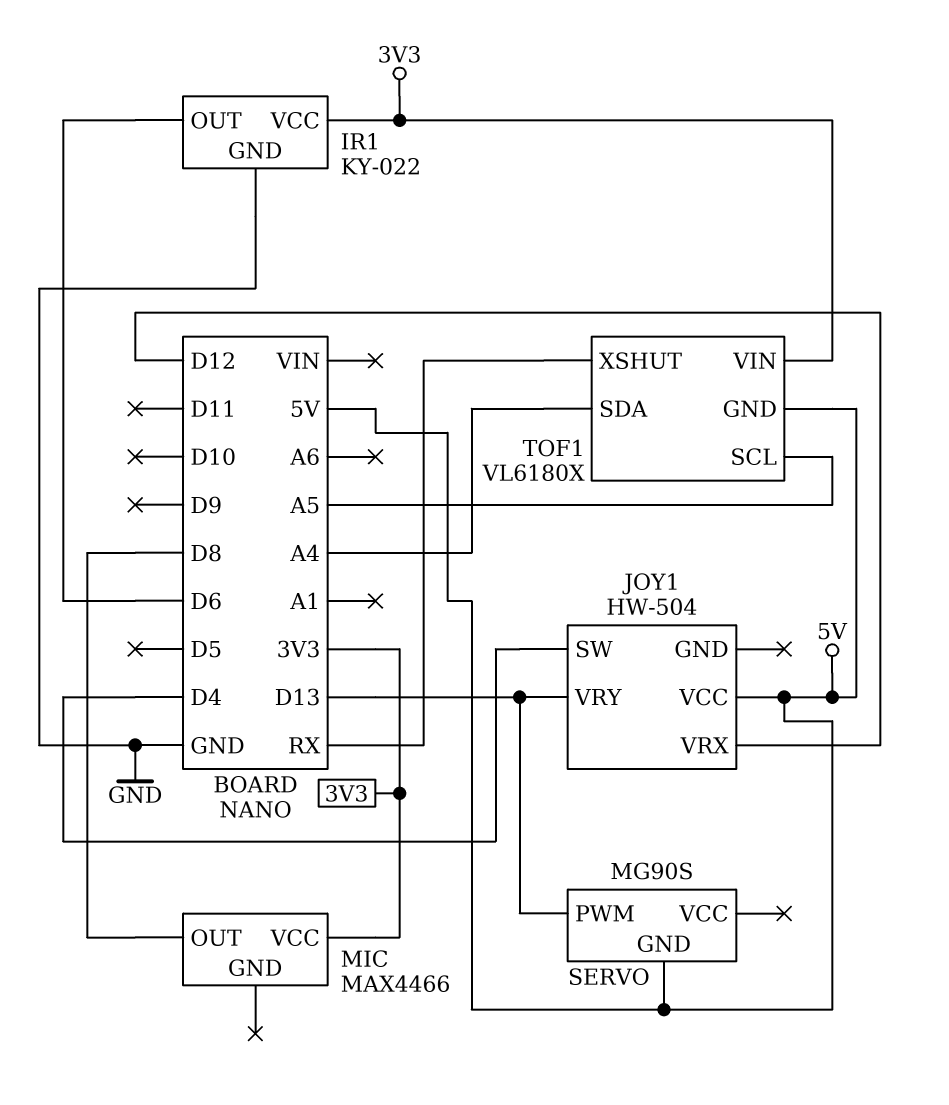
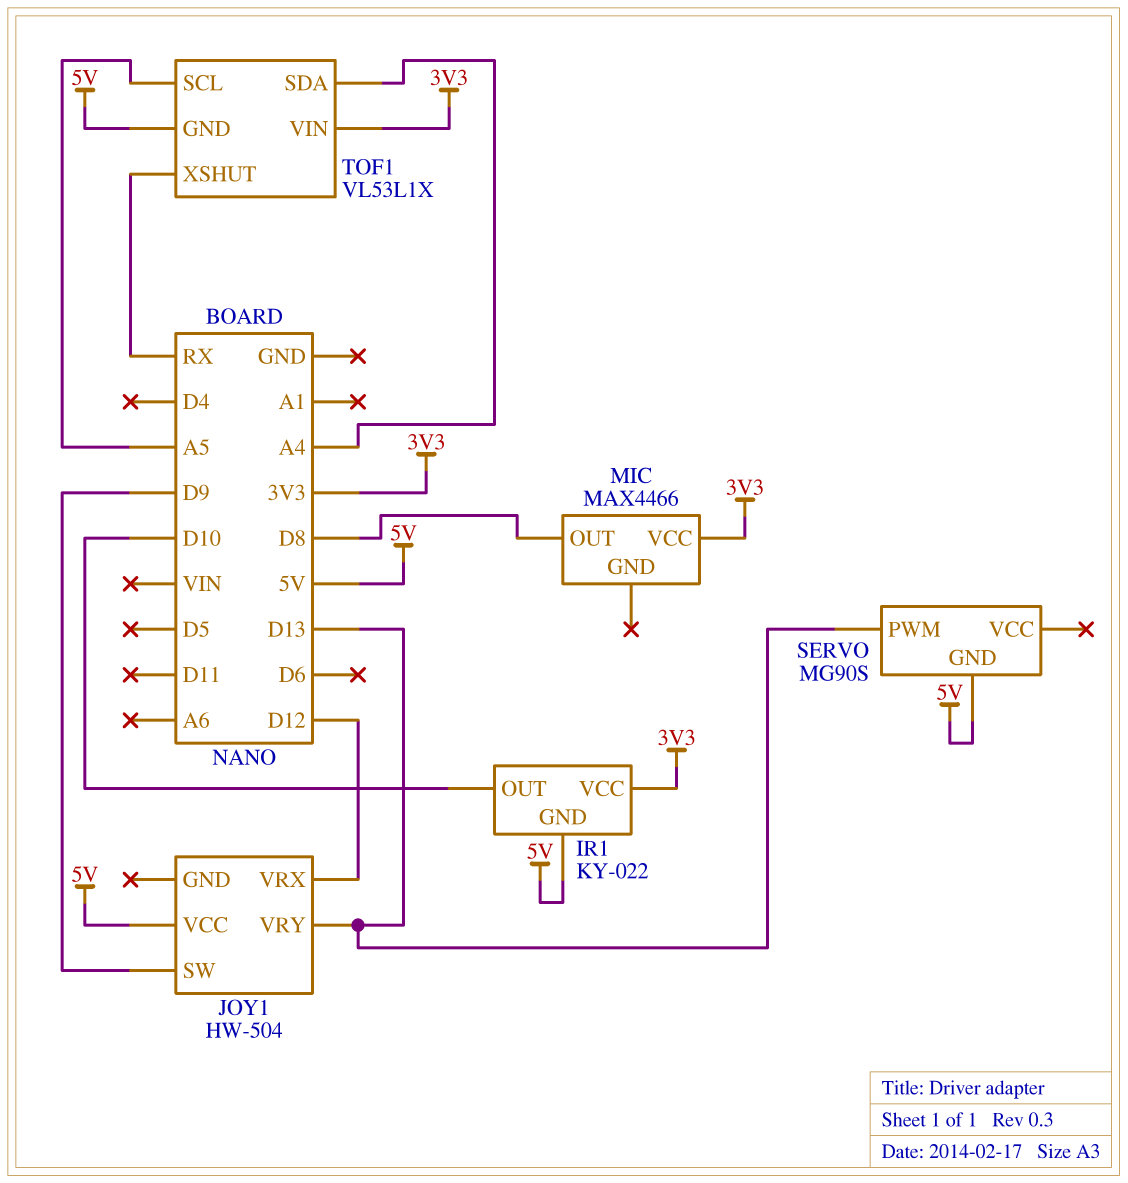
IR1 pin GND: GND -> 5V
IR1 pin OUT: D6 -> D10
JOY1 pin SW: D4 -> D9
TOF1: VL6180X -> VL53L1X

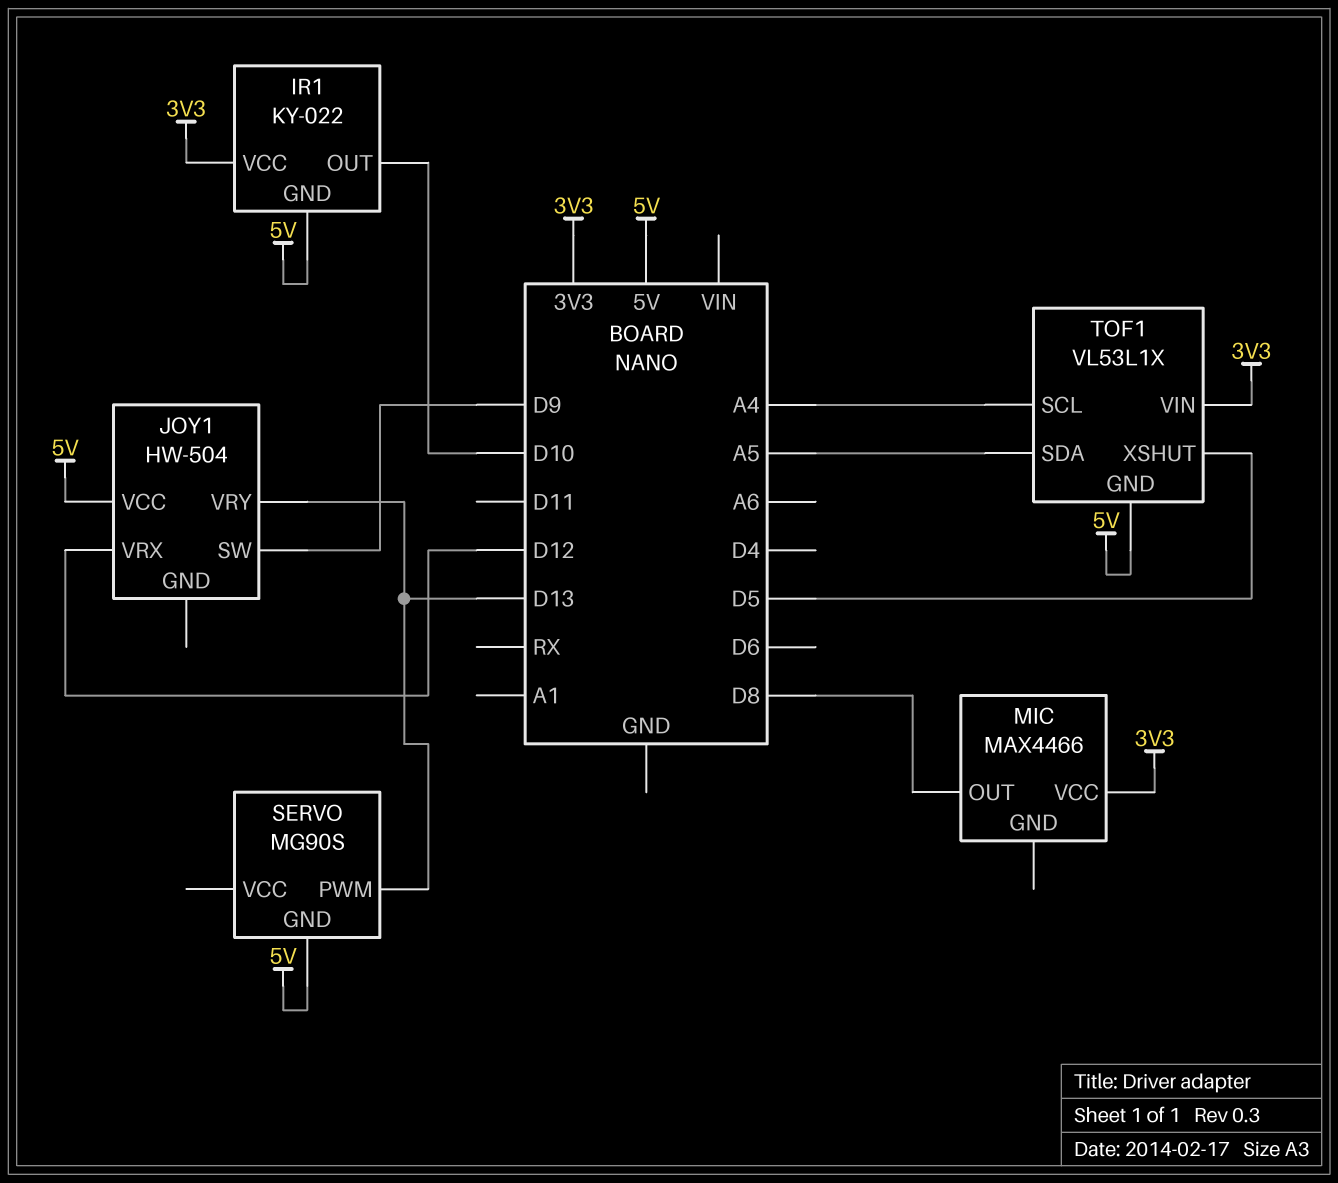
TOF1 pin SCL: A5 -> A4
TOF1 pin SDA: A4 -> A5
TOF1 pin XSHUT: RX -> D5

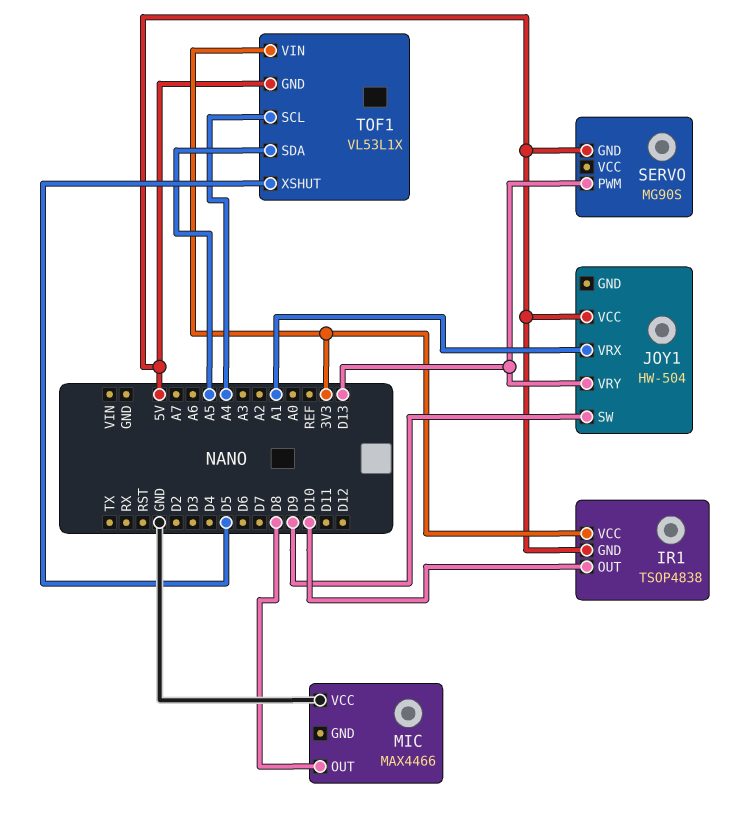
IR1: KY-022 -> TSOP4838
JOY1 pin VRX: D12 -> A1
MIC pin VCC: 3V3 -> GND

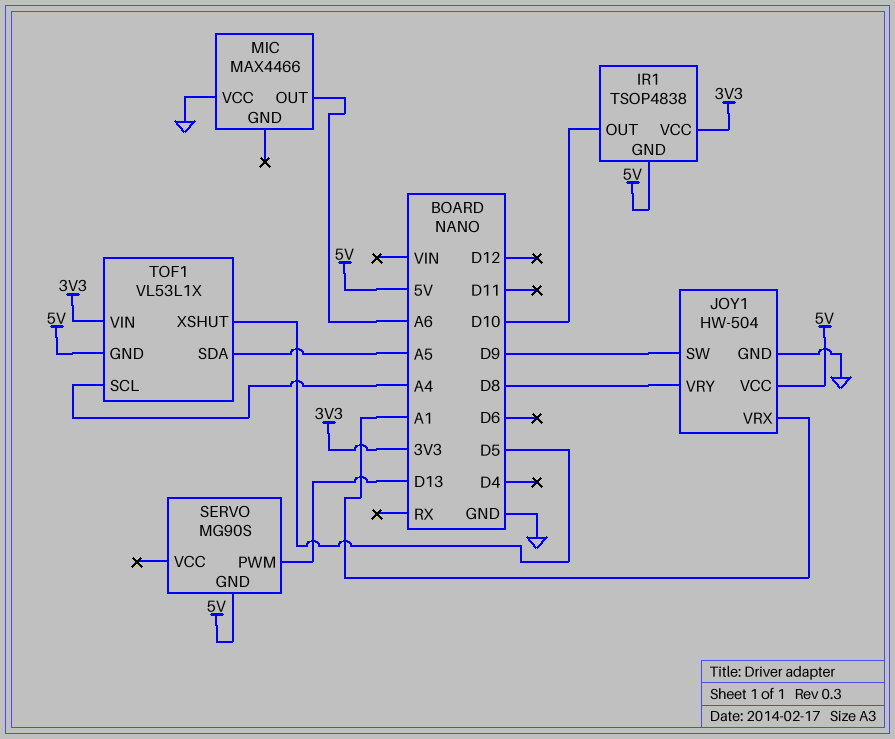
JOY1 pin GND: none -> GND
JOY1 pin VRY: D13 -> D8
MIC pin OUT: D8 -> A6

